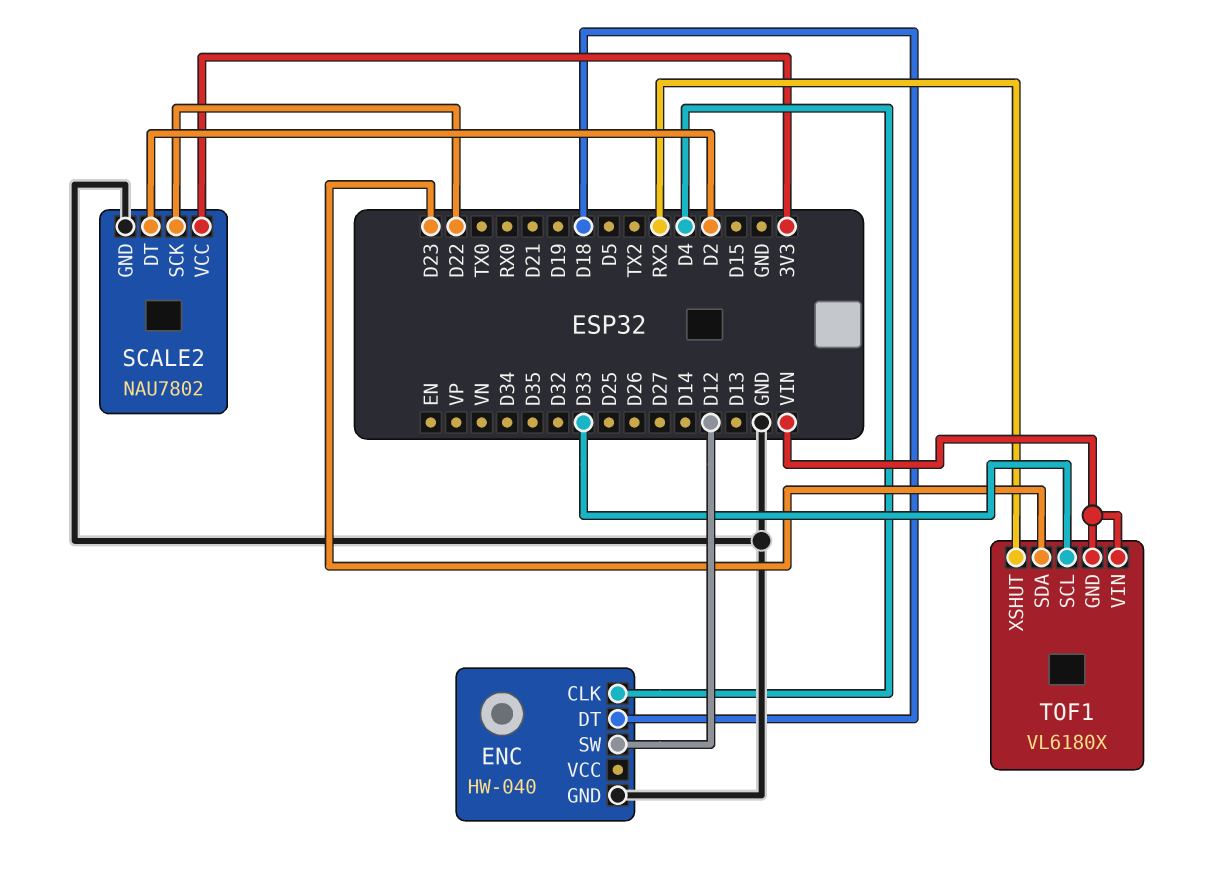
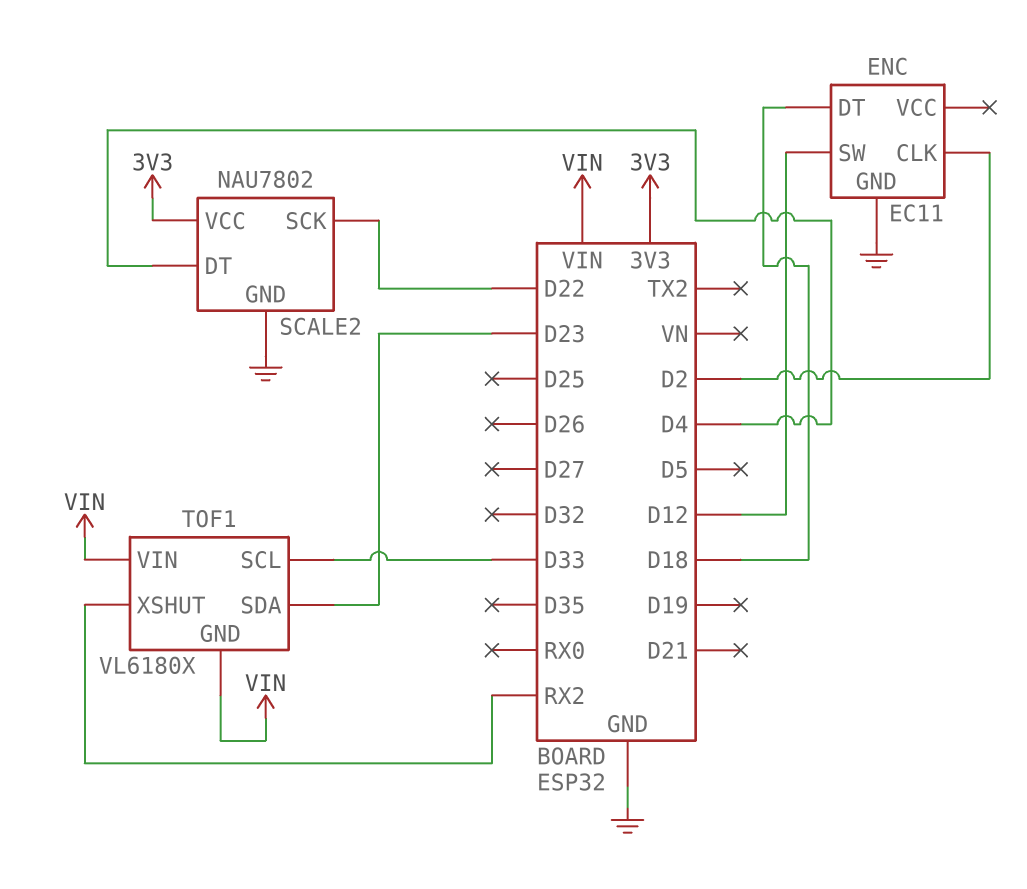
ENC: HW-040 -> EC11
ENC pin CLK: D4 -> D2
SCALE2 pin DT: D2 -> D4

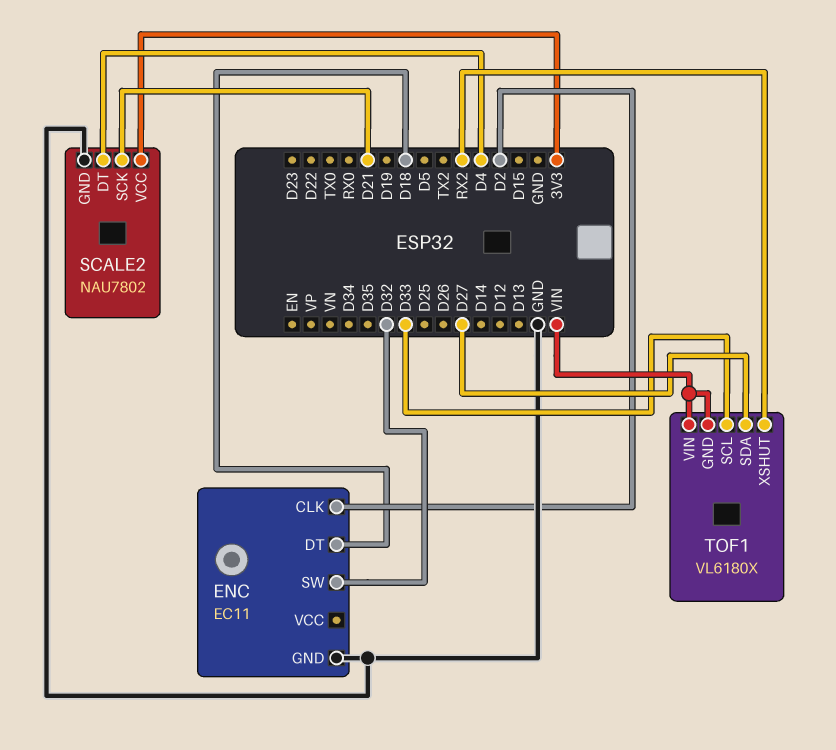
ENC pin SW: D12 -> D32
SCALE2 pin SCK: D22 -> D21
TOF1 pin SDA: D23 -> D27

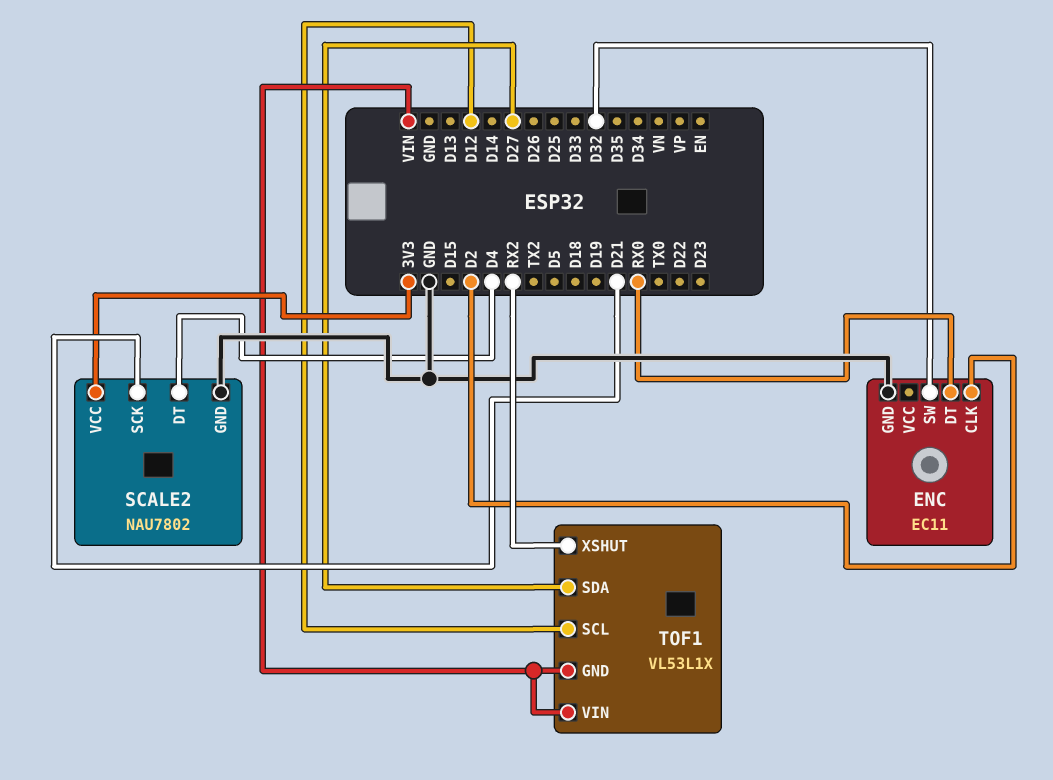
ENC pin DT: D18 -> RX0
TOF1: VL6180X -> VL53L1X
TOF1 pin SCL: D33 -> D12

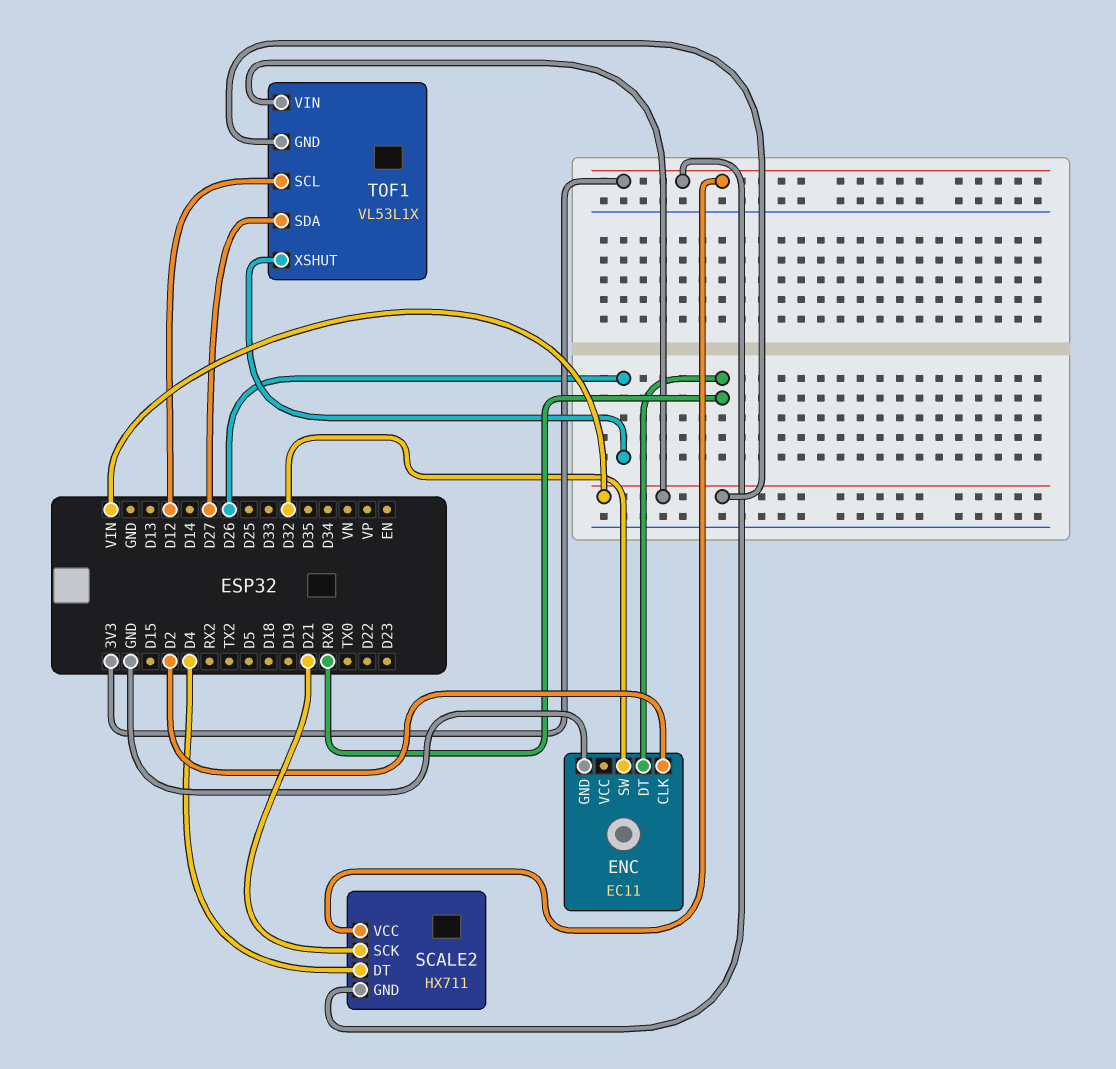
SCALE2: NAU7802 -> HX711
SCALE2 pin GND: GND -> 3V3
TOF1 pin XSHUT: RX2 -> D26

